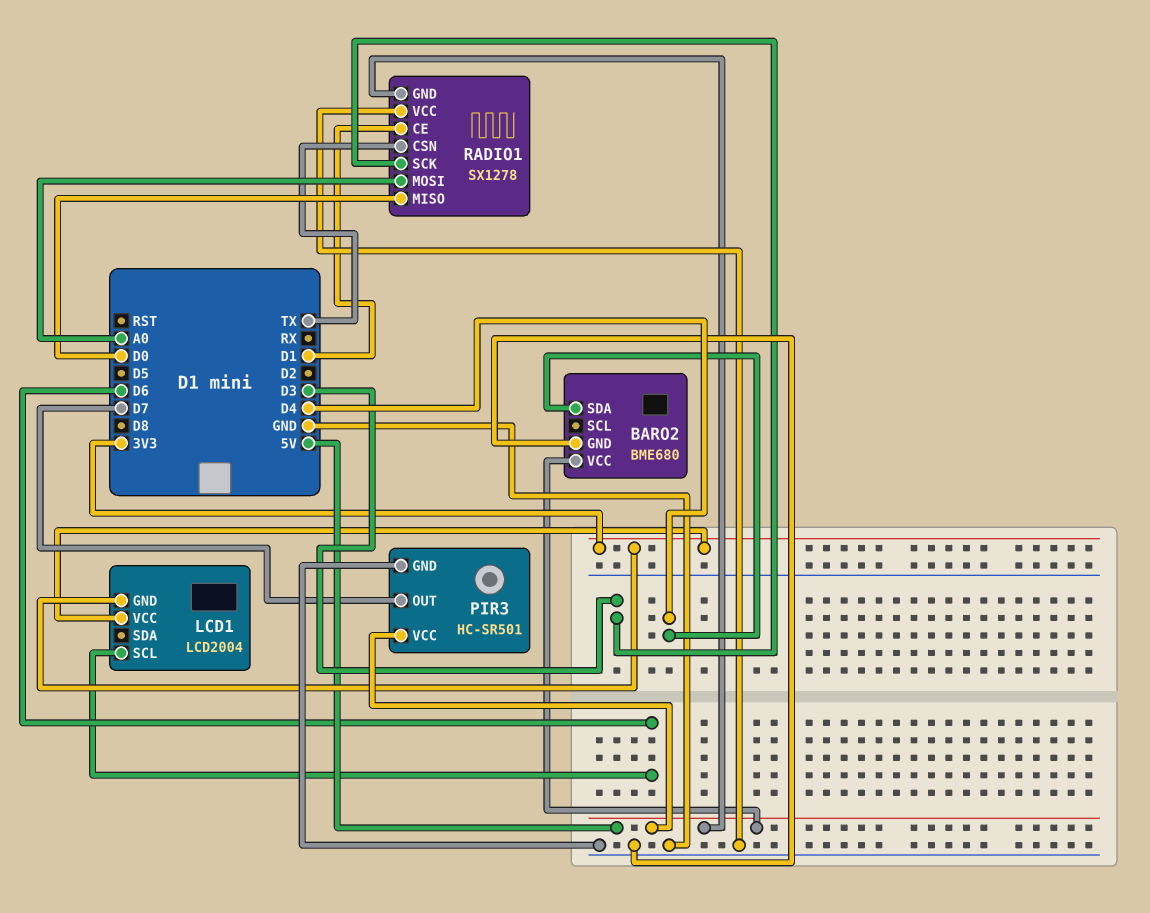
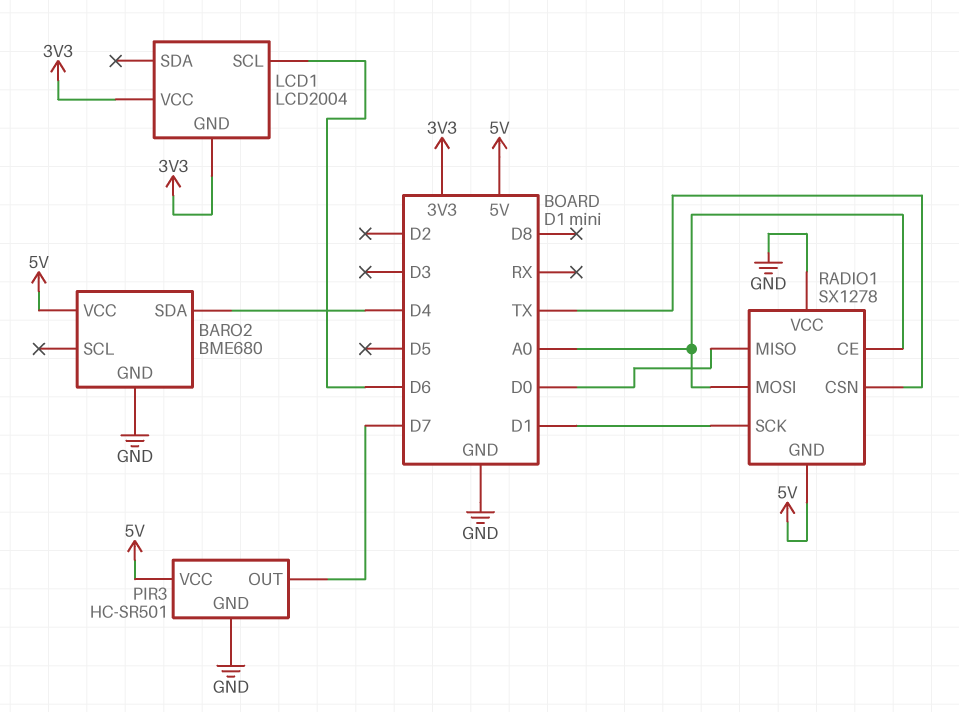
RADIO1 pin CE: D1 -> A0
RADIO1 pin SCK: D3 -> D1

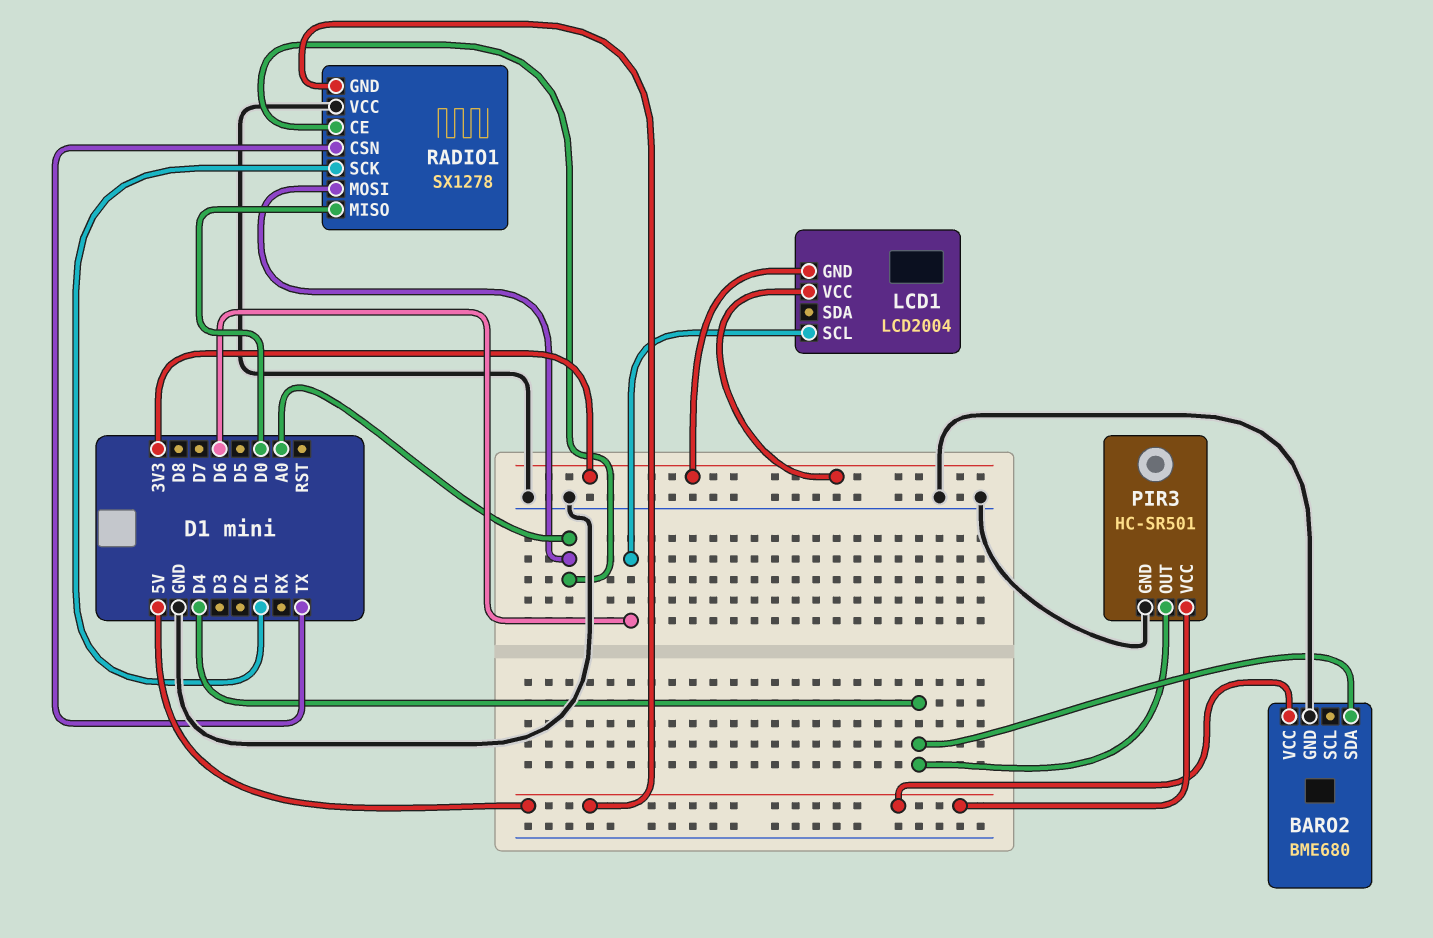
PIR3 pin OUT: D7 -> D4

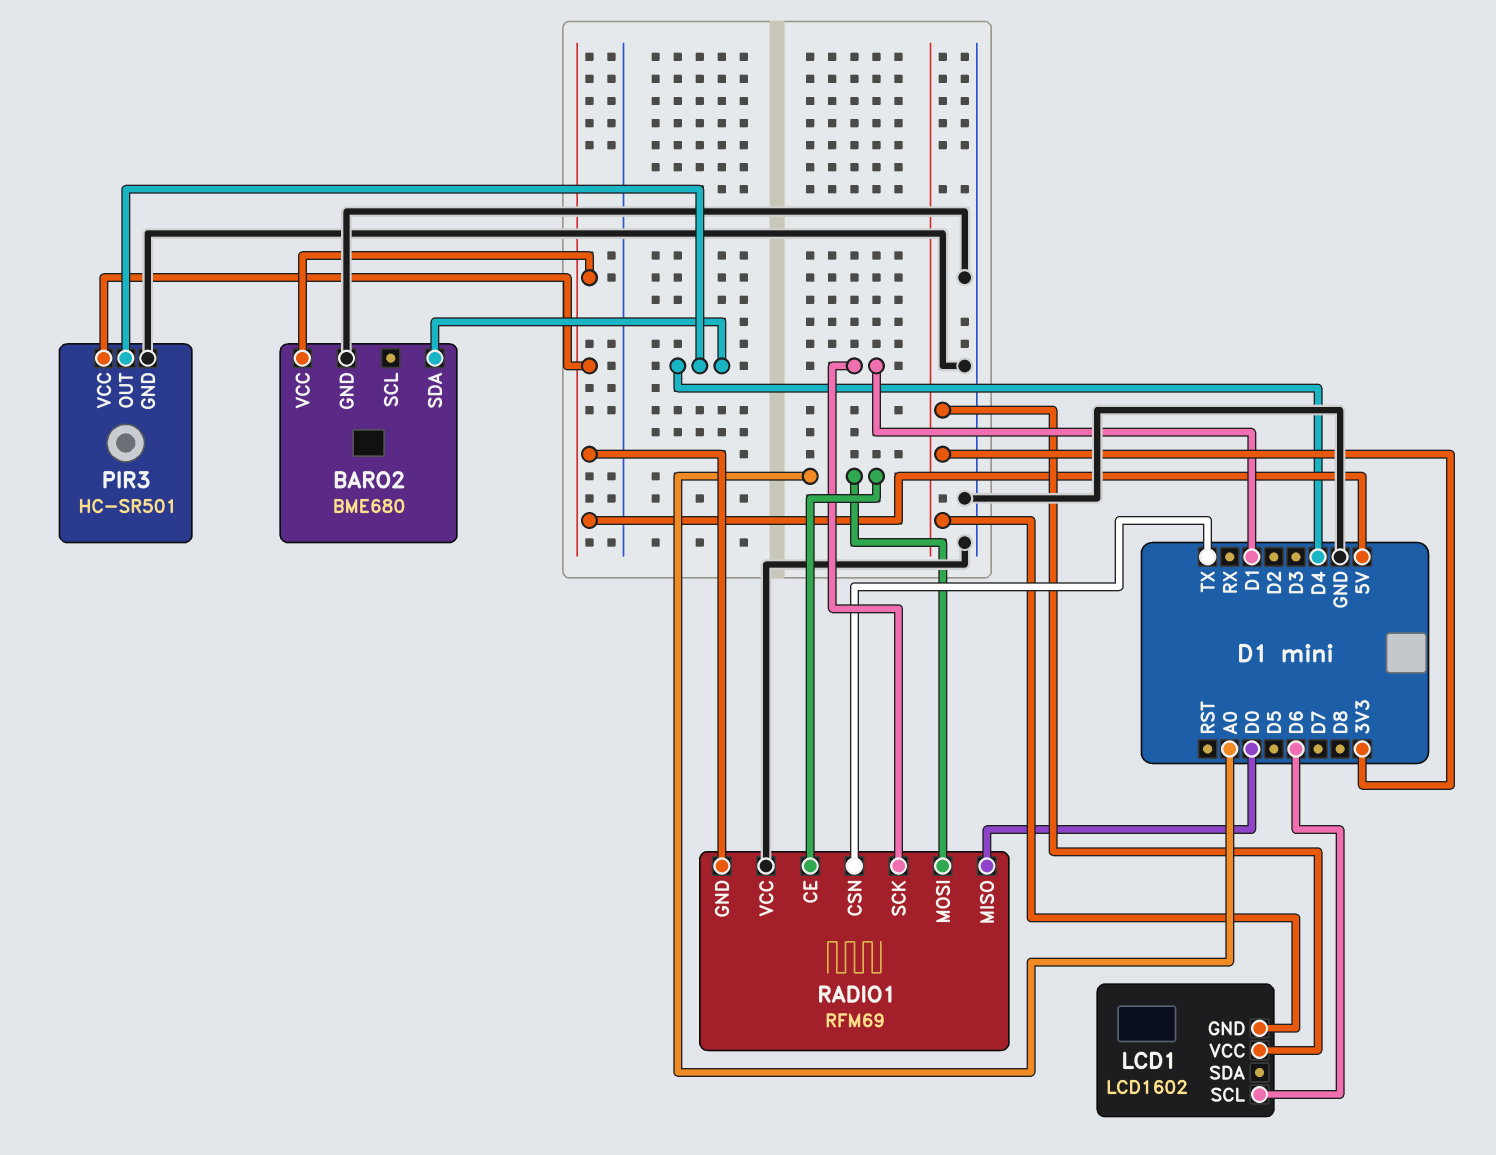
LCD1: LCD2004 -> LCD1602
RADIO1: SX1278 -> RFM69

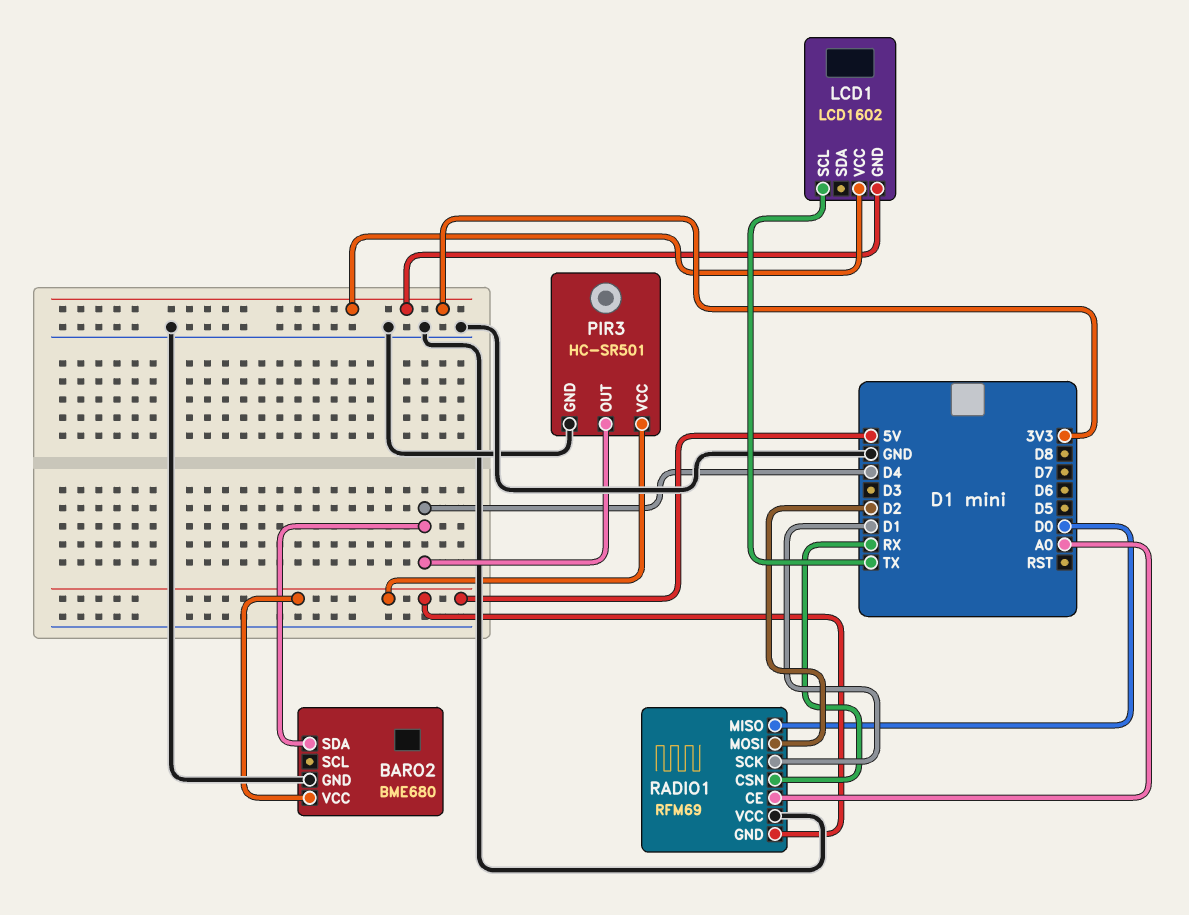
LCD1 pin SCL: D6 -> TX
RADIO1 pin CSN: TX -> RX
RADIO1 pin MOSI: A0 -> D2

